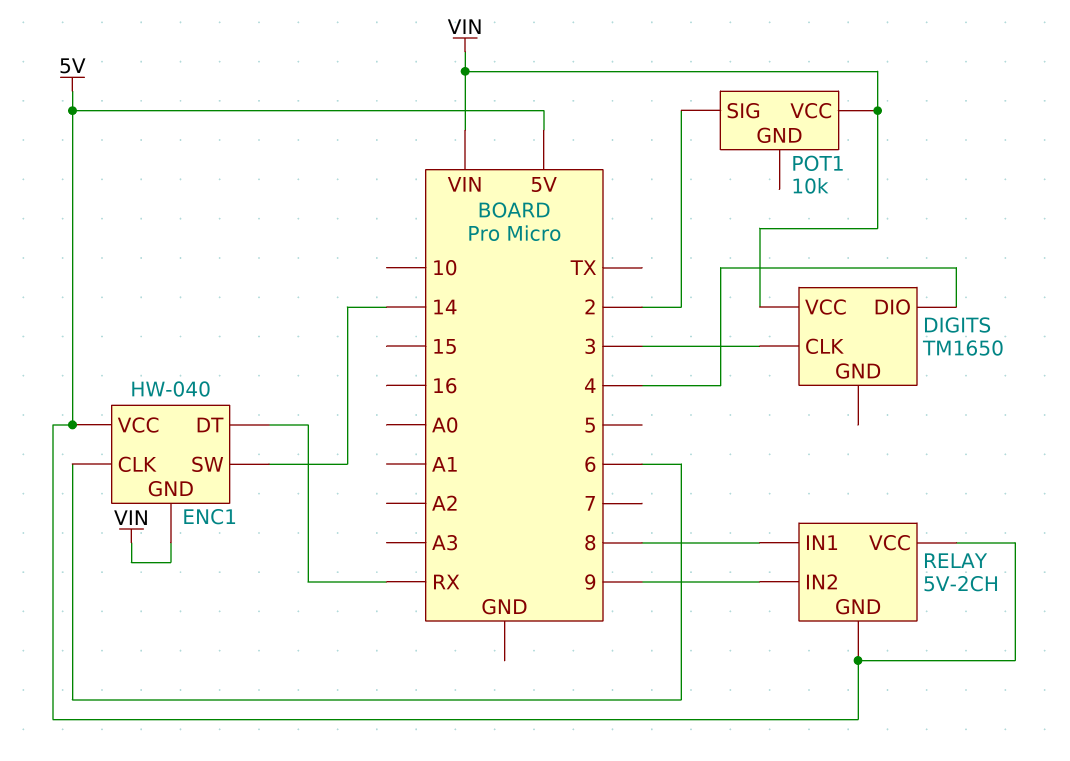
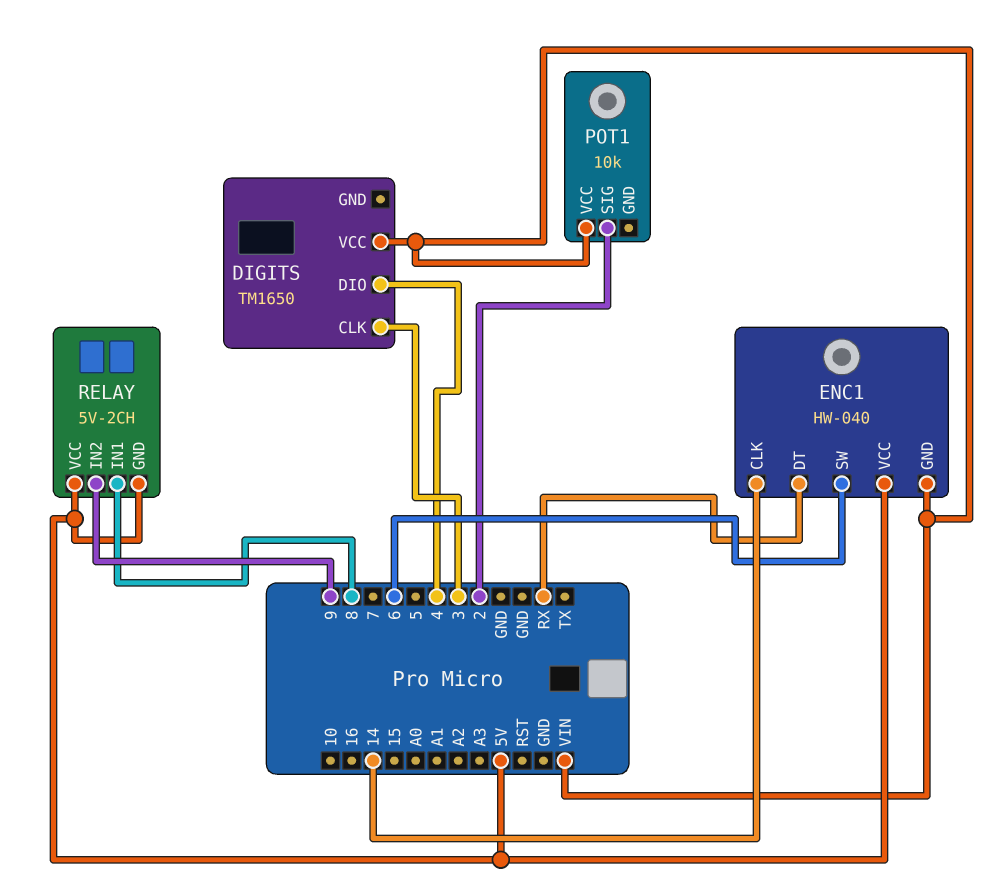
ENC1 pin CLK: 6 -> 14
ENC1 pin SW: 14 -> 6

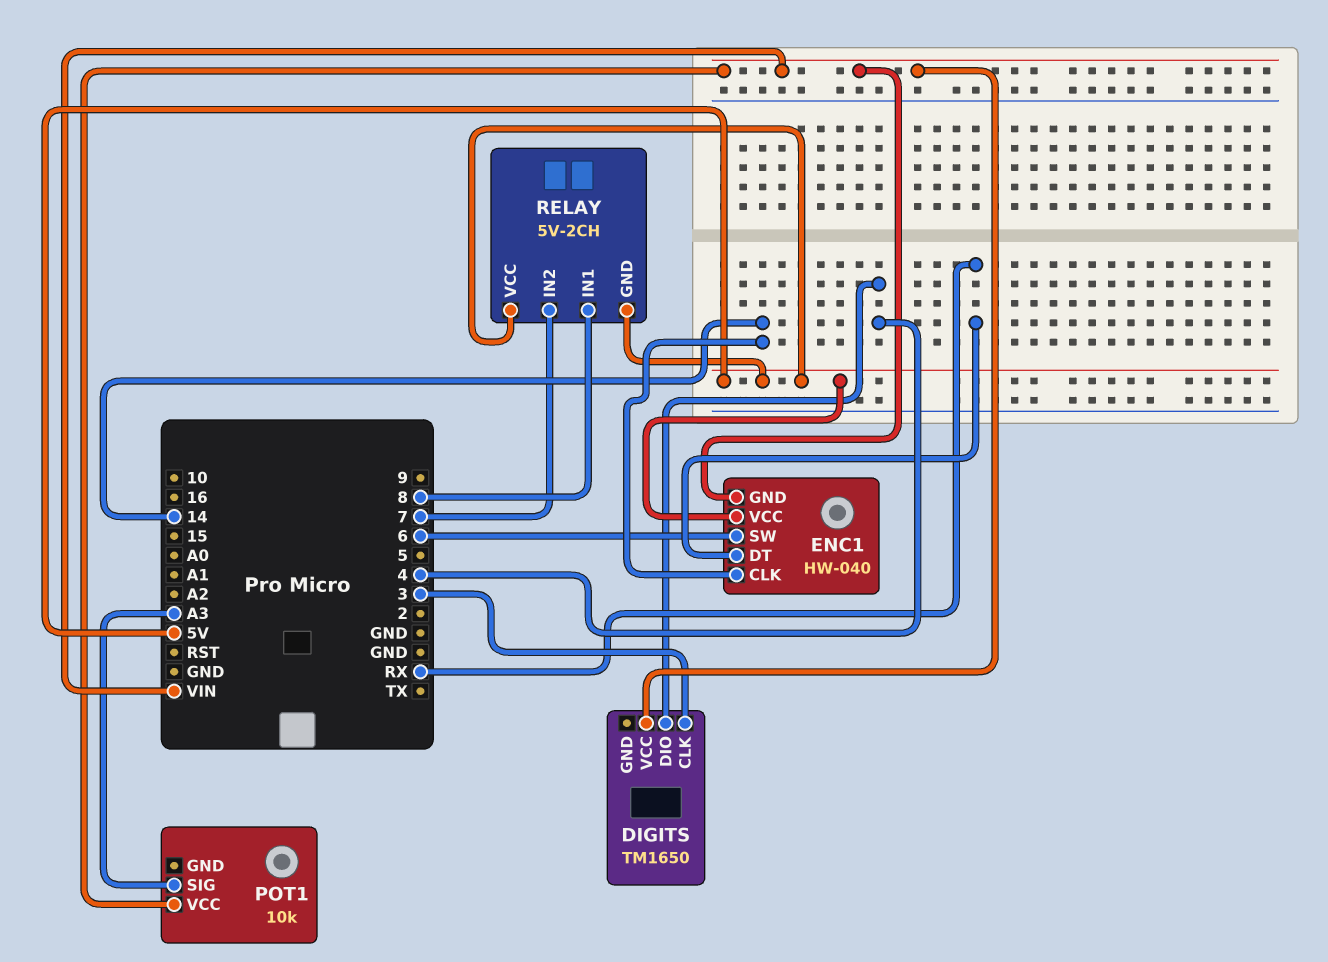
POT1 pin SIG: 2 -> A3
RELAY pin IN2: 9 -> 7

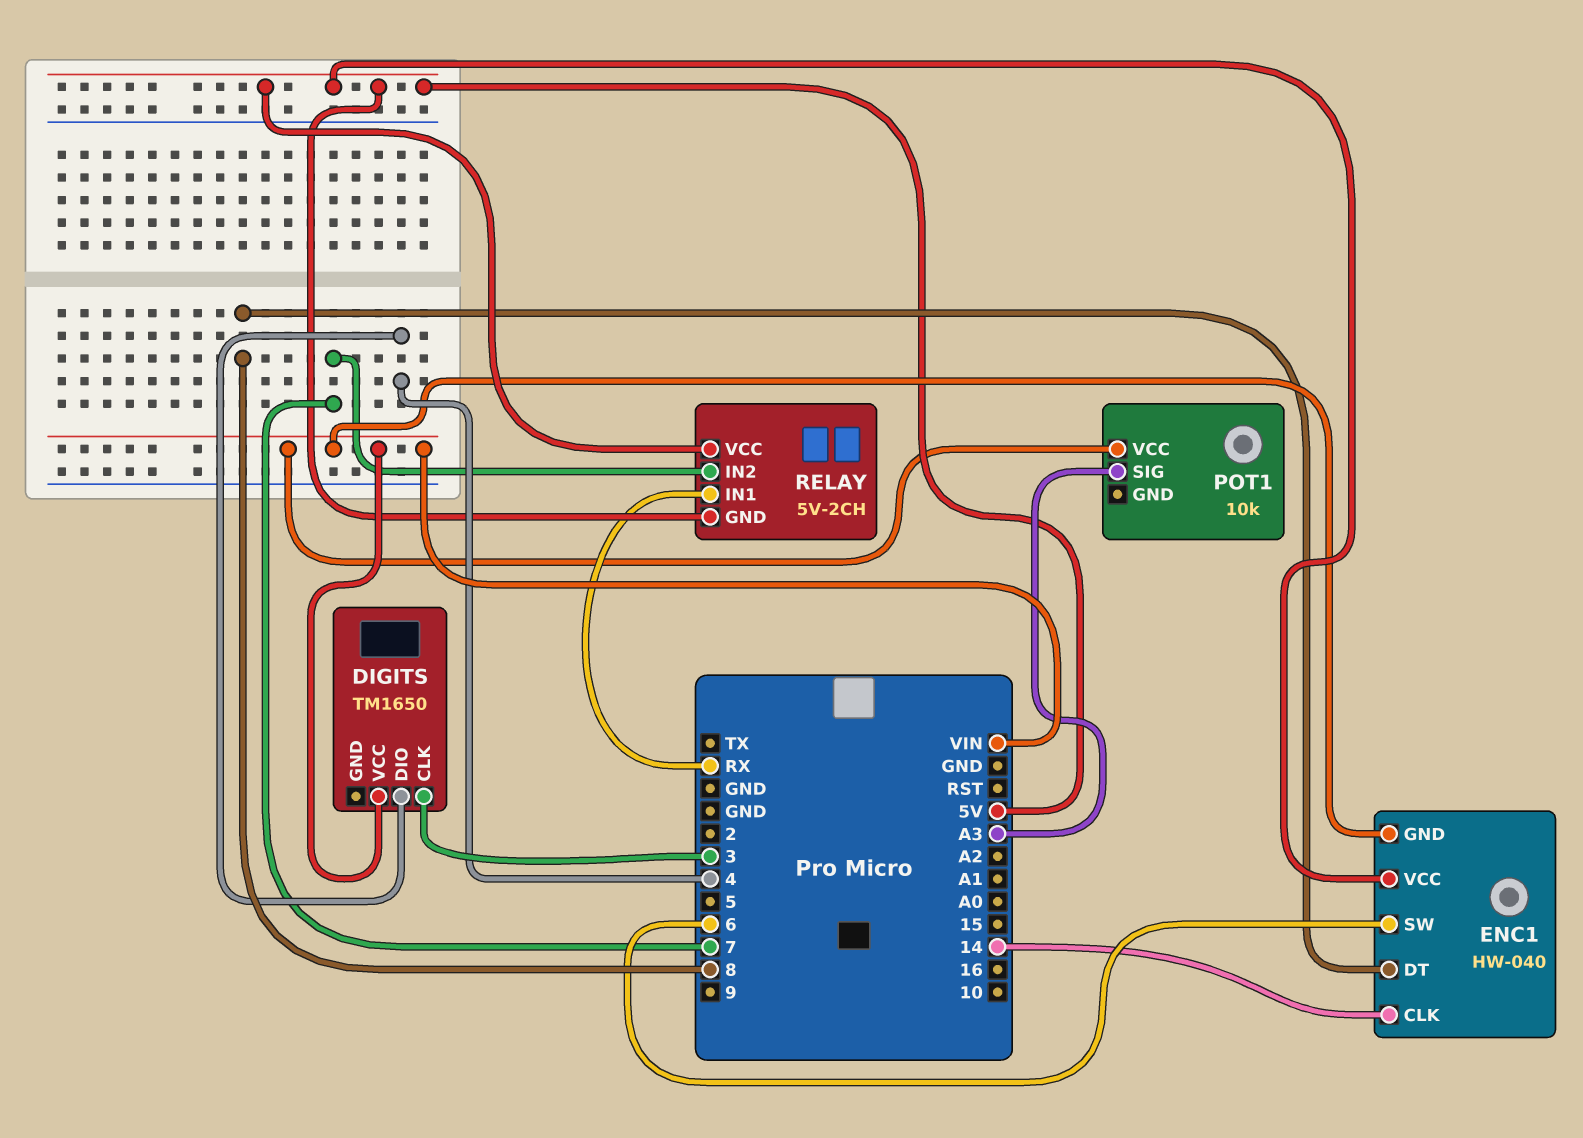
ENC1 pin DT: RX -> 8
RELAY pin IN1: 8 -> RX

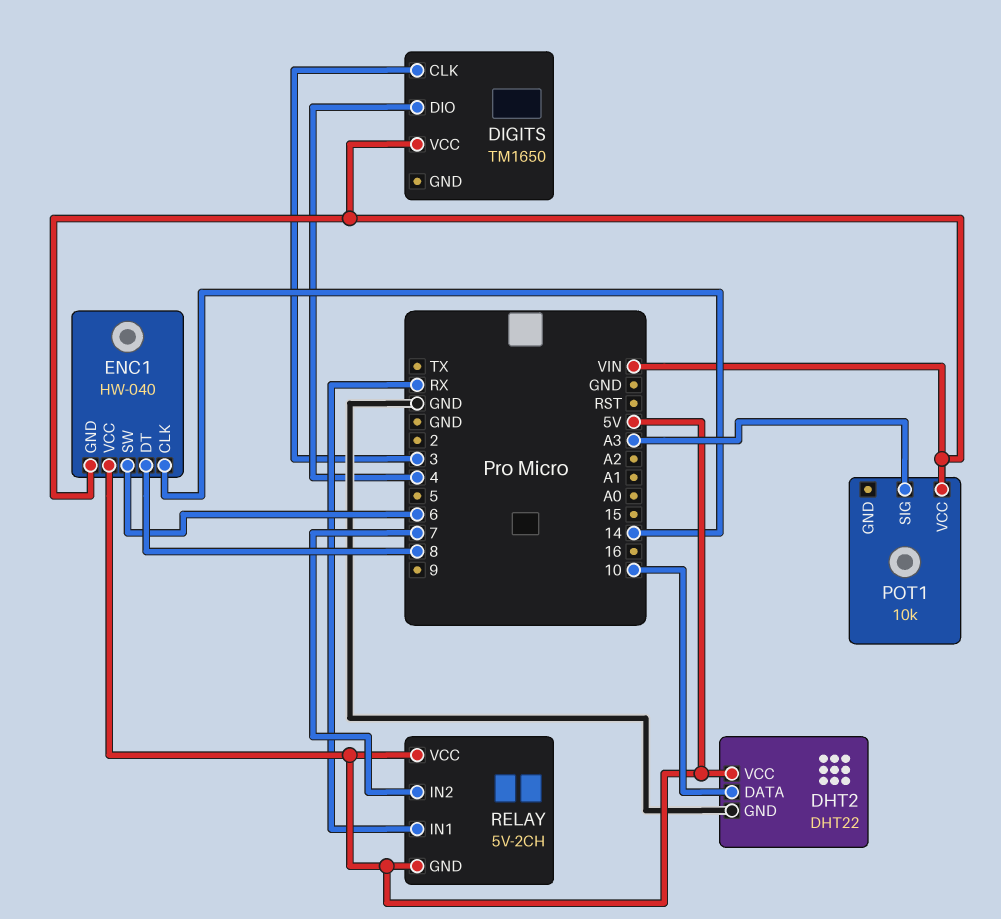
DHT2: none -> DHT22
DHT2 pin DATA: none -> 10
DHT2 pin GND: none -> GND
DHT2 pin VCC: none -> 5V

